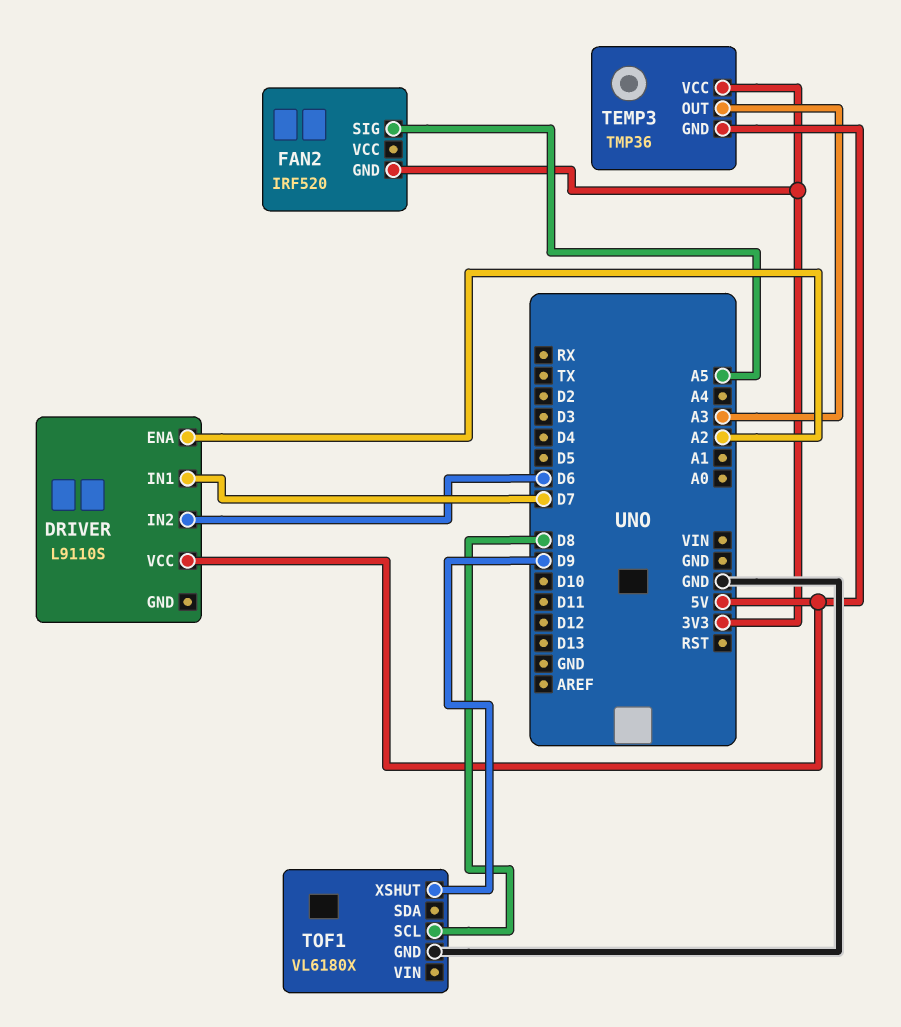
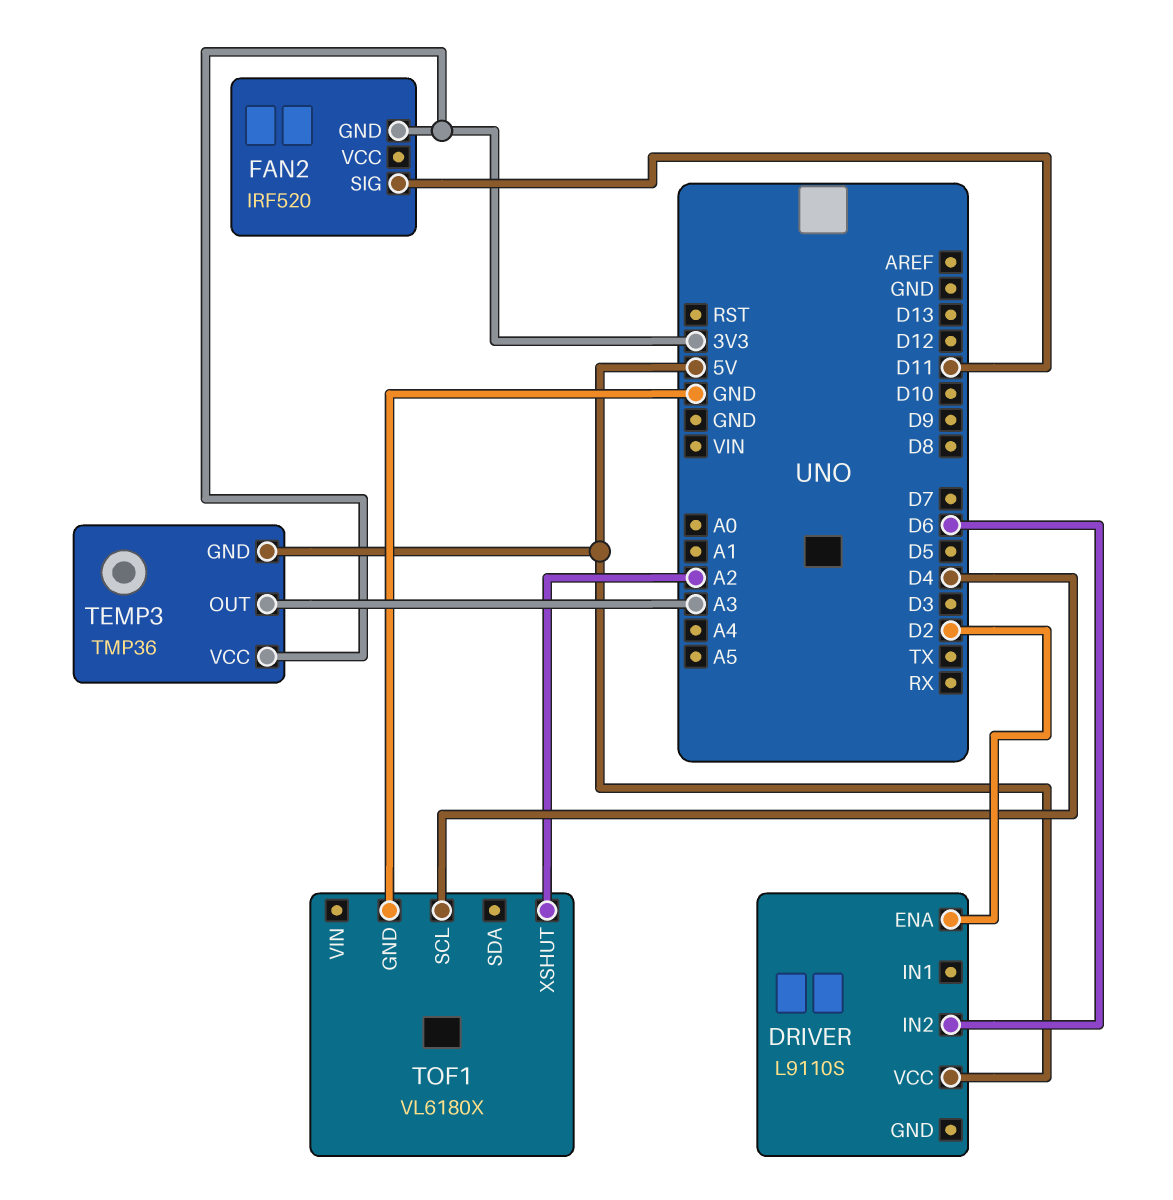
DRIVER pin ENA: A2 -> D2
DRIVER pin IN1: D7 -> none
FAN2 pin SIG: A5 -> D11
TOF1 pin SCL: D8 -> D4
TOF1 pin XSHUT: D9 -> A2

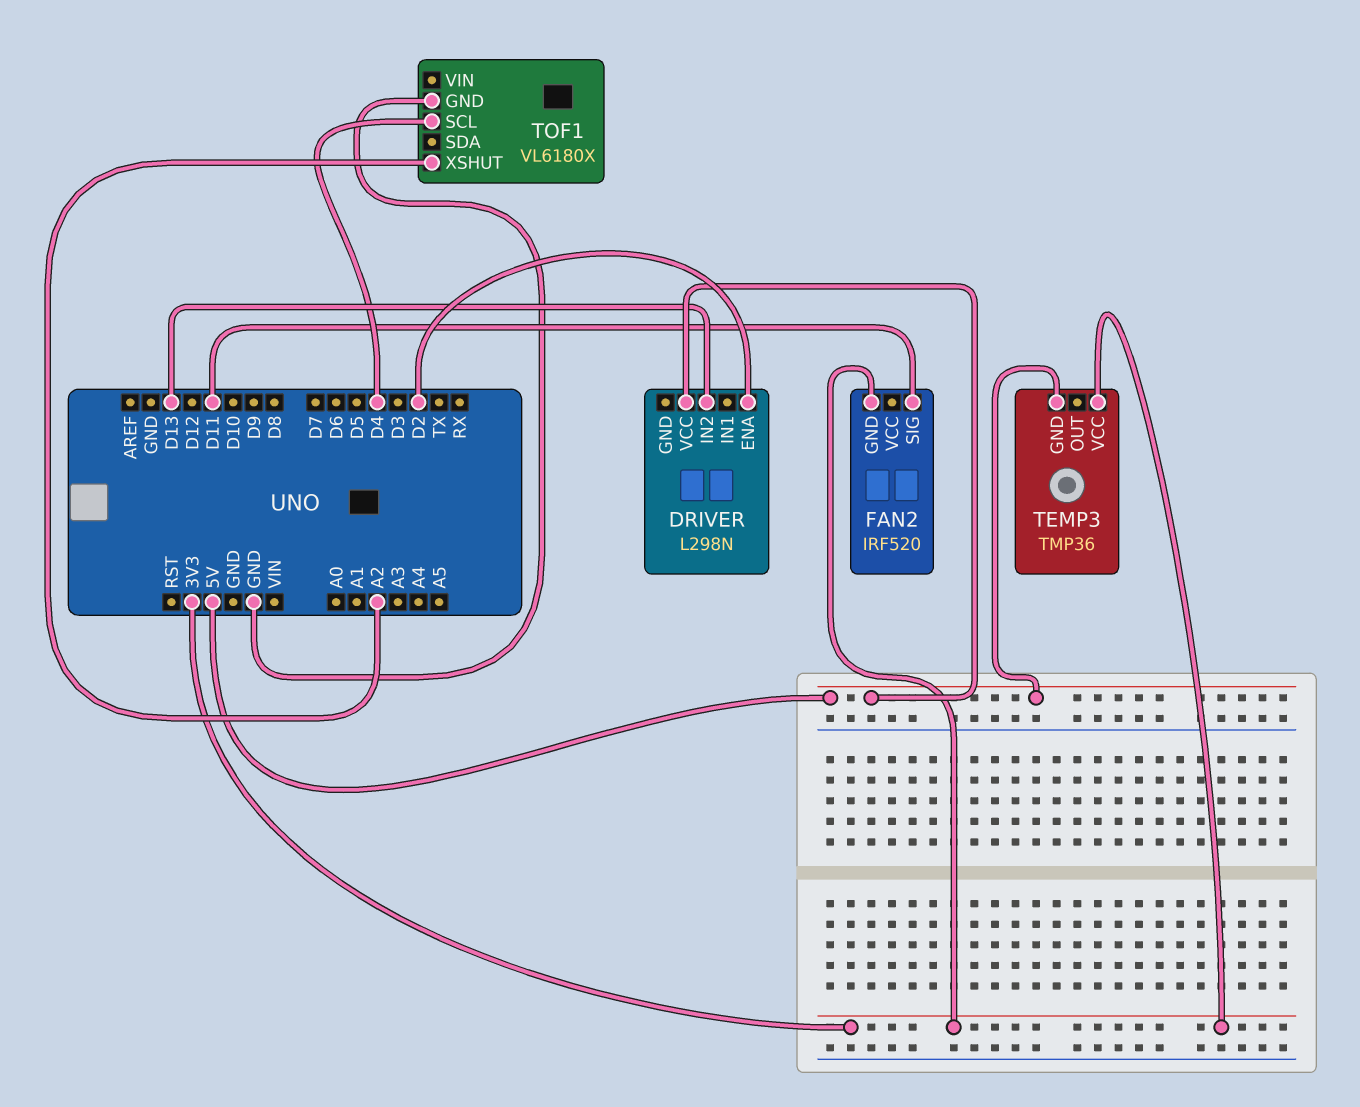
DRIVER: L9110S -> L298N
DRIVER pin IN2: D6 -> D13
TEMP3 pin OUT: A3 -> none

